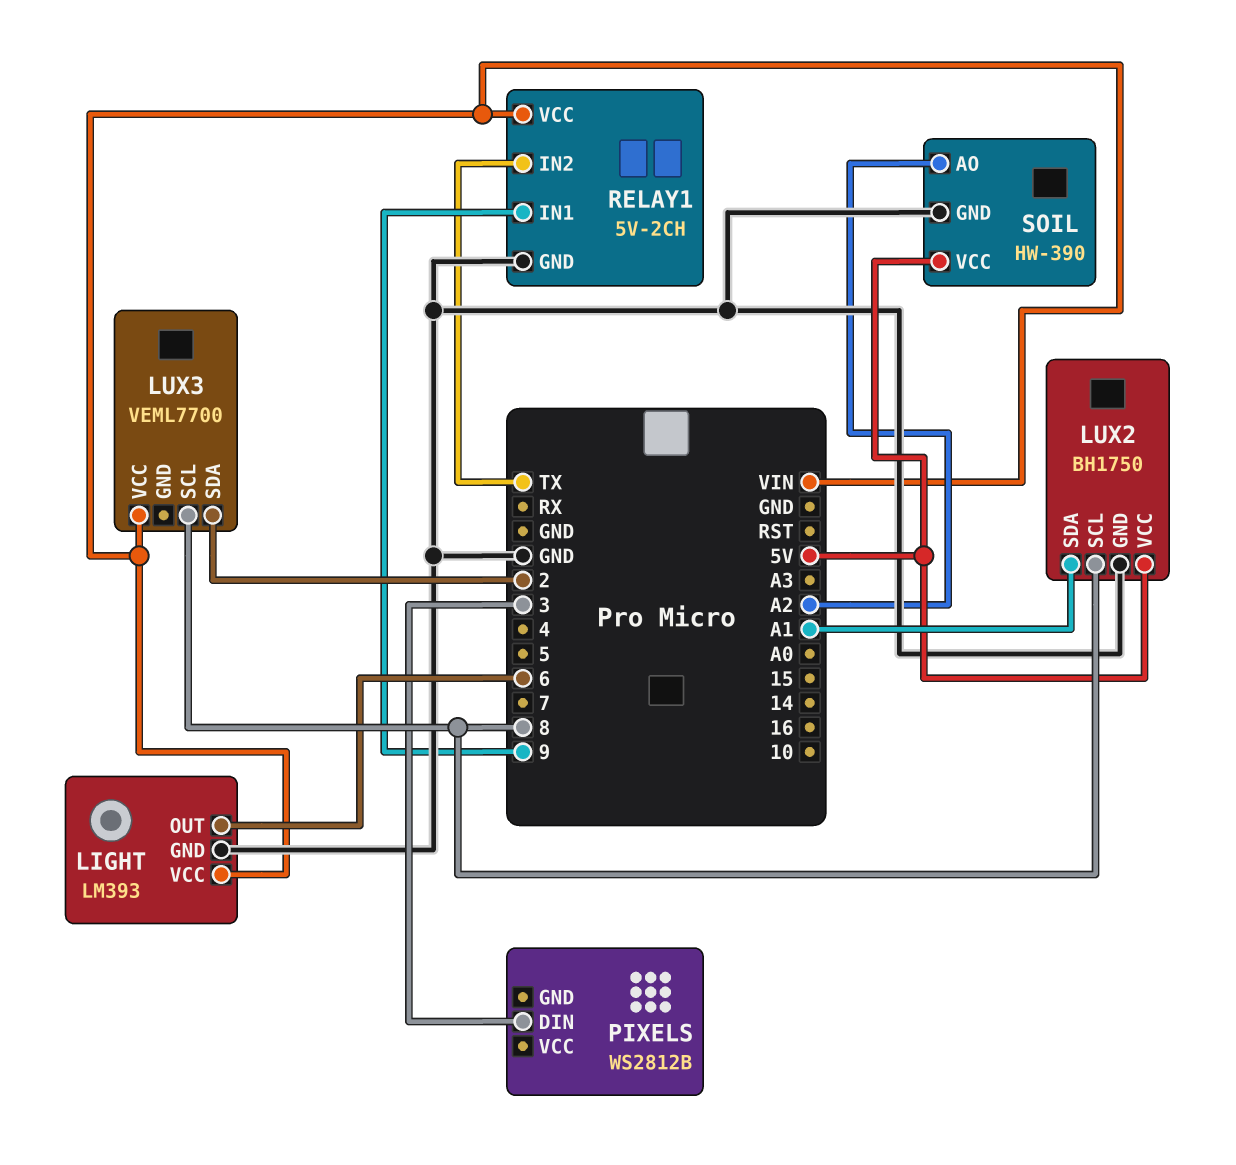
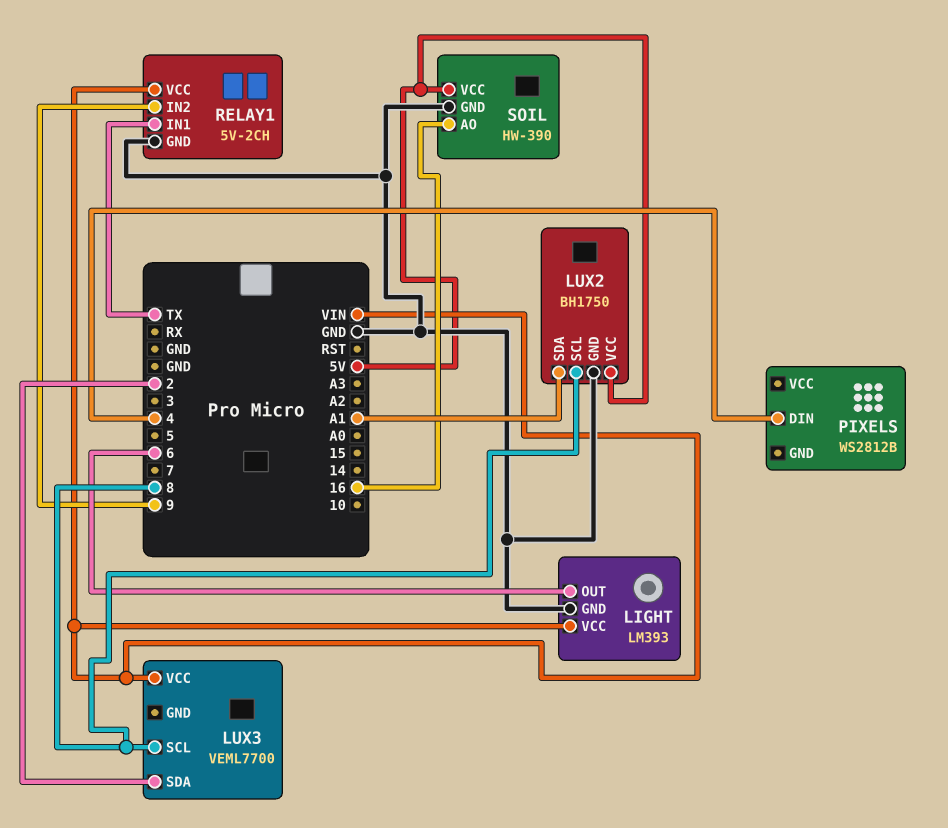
PIXELS pin DIN: 3 -> 4
RELAY1 pin IN1: 9 -> TX
RELAY1 pin IN2: TX -> 9
SOIL pin AO: A2 -> 16

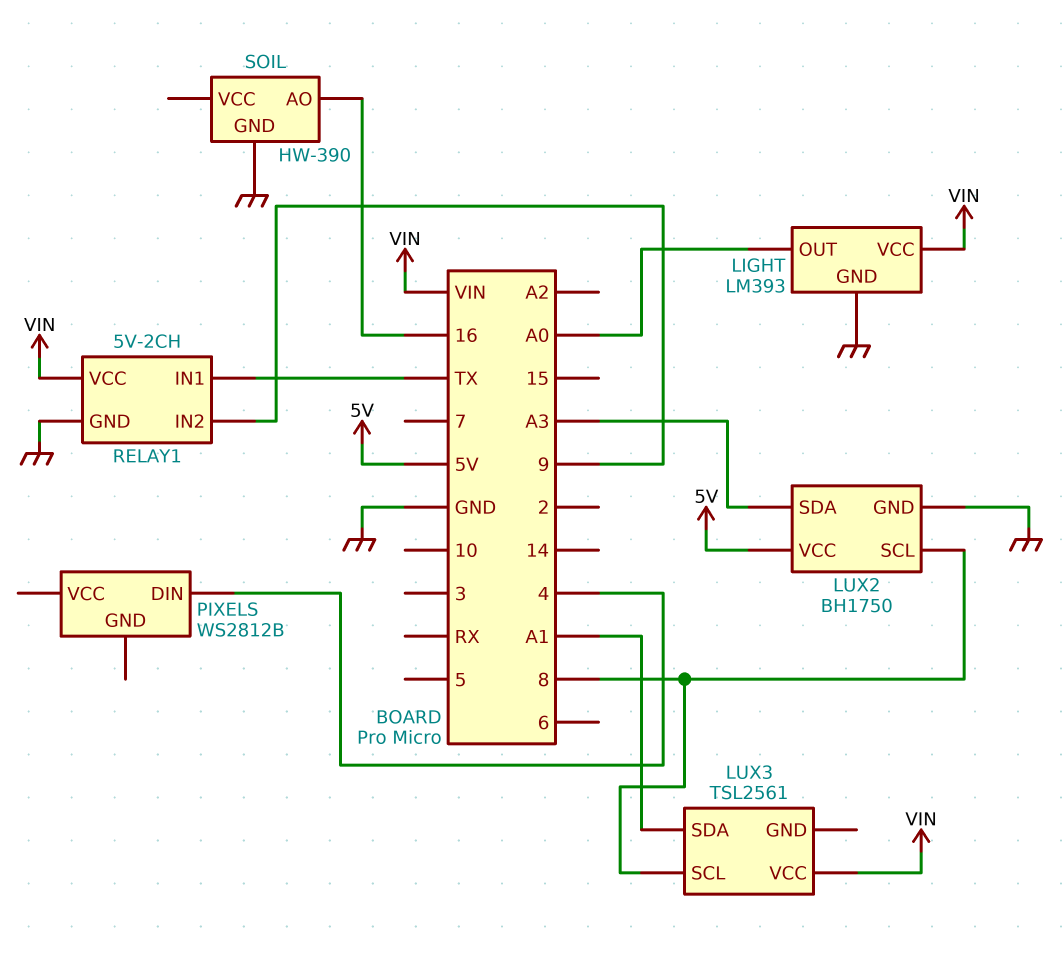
LIGHT pin OUT: 6 -> A0
LUX2 pin SDA: A1 -> A3
LUX3: VEML7700 -> TSL2561
LUX3 pin SDA: 2 -> A1
SOIL pin VCC: 5V -> none

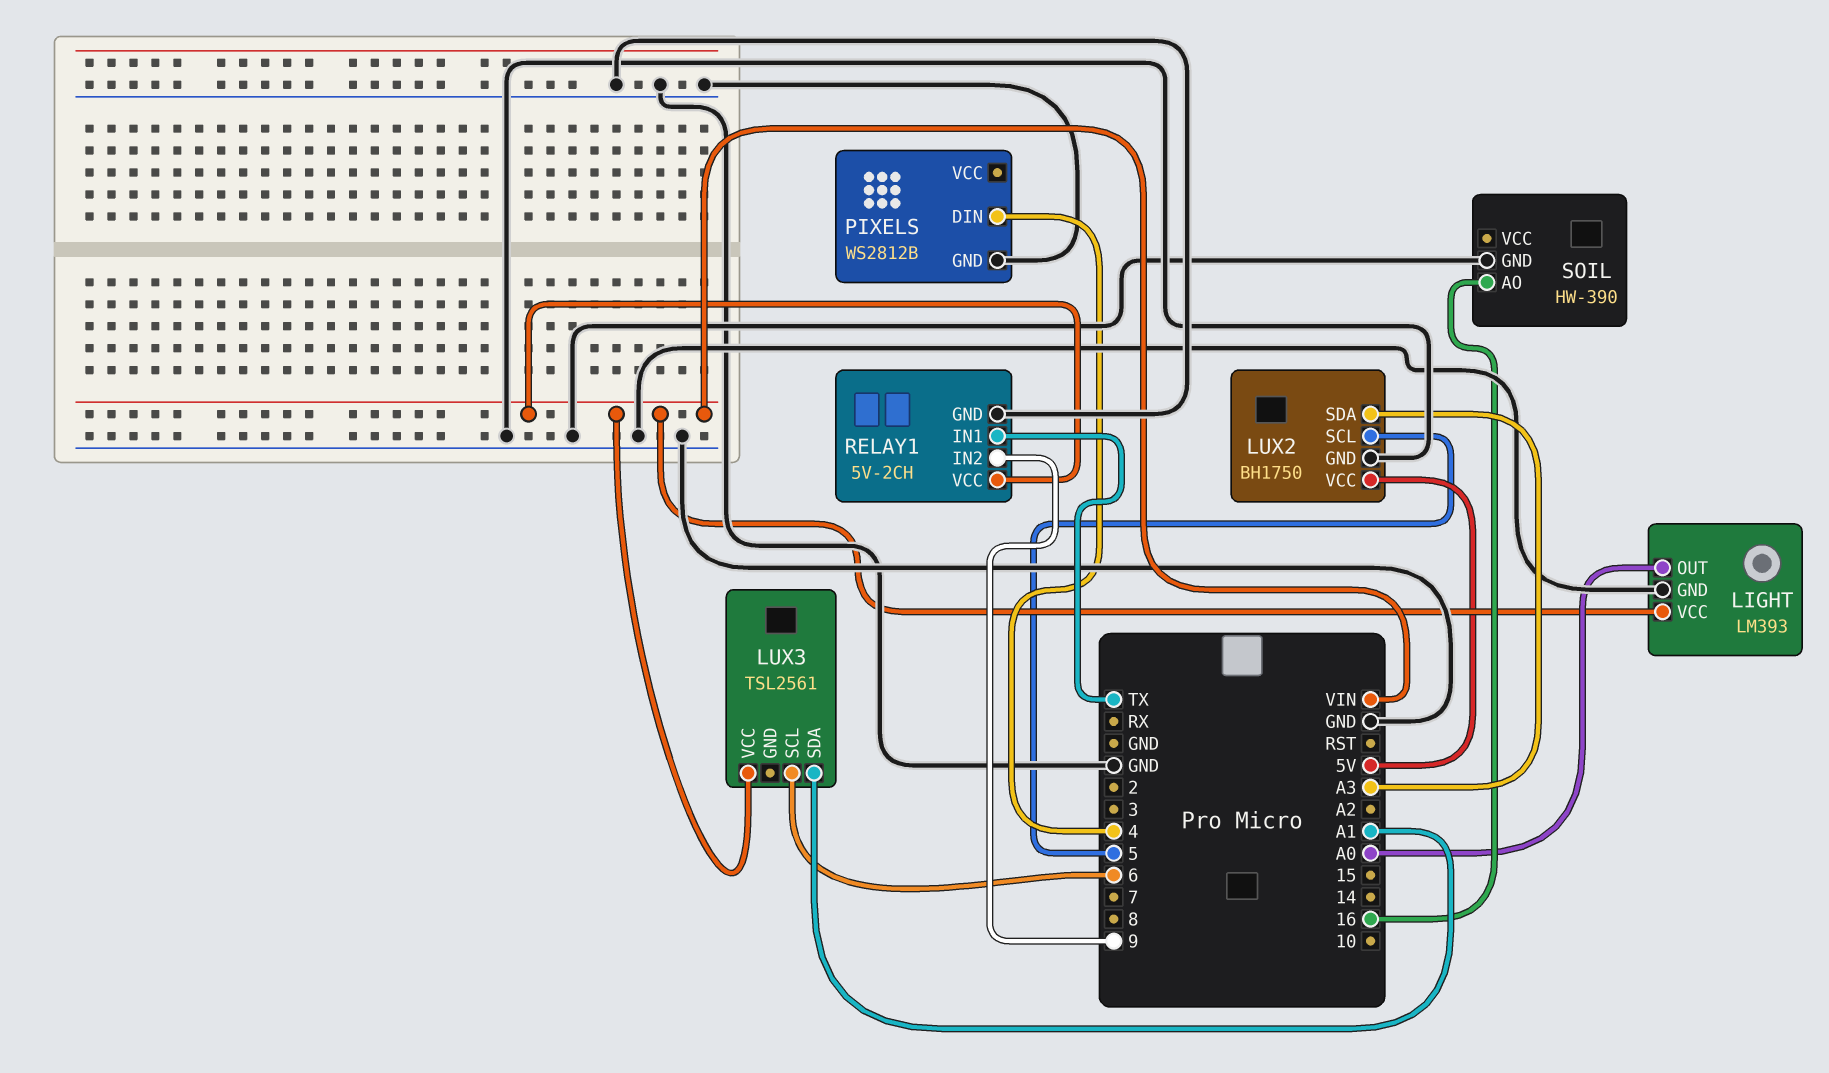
LUX2 pin SCL: 8 -> 5
LUX3 pin SCL: 8 -> 6
PIXELS pin GND: none -> GND

